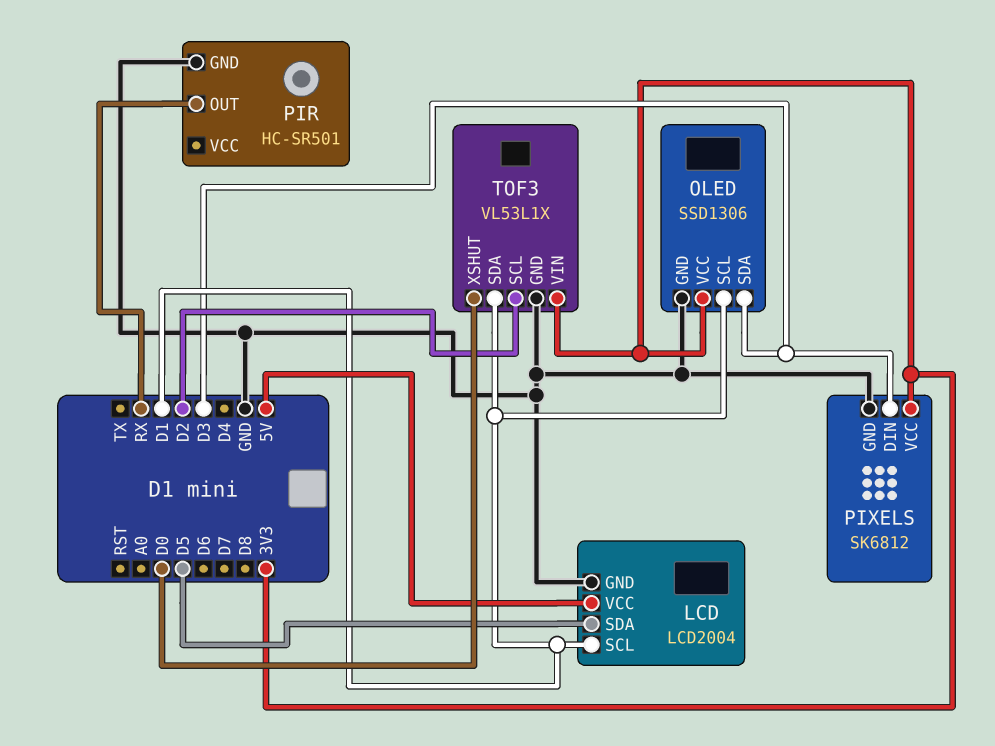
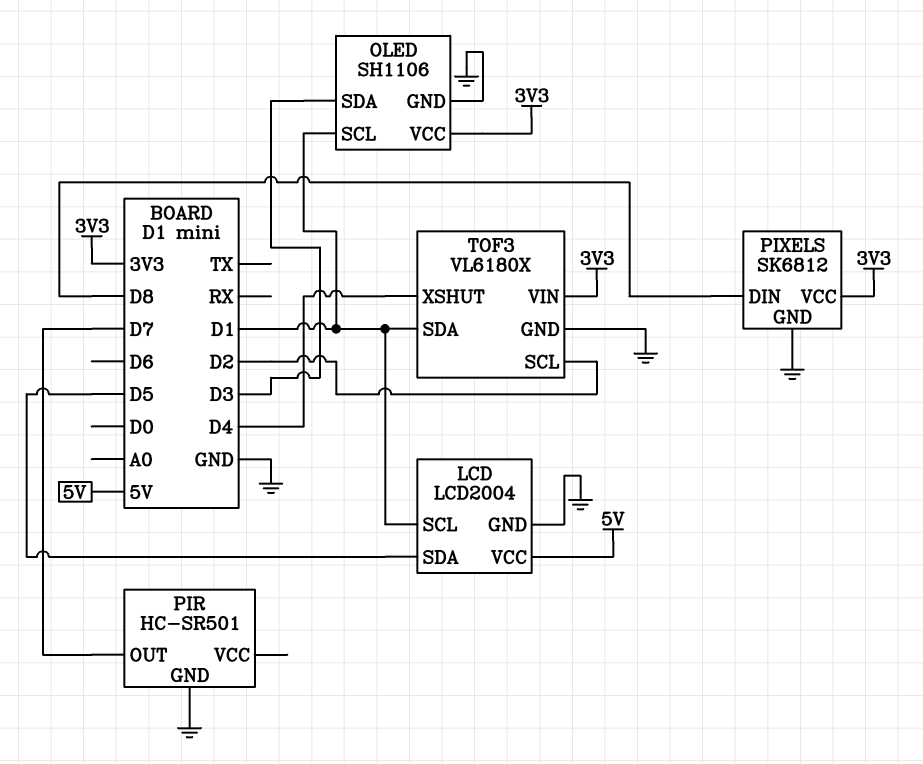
OLED: SSD1306 -> SH1106
PIR pin OUT: RX -> D7
PIXELS pin DIN: D3 -> D8
TOF3: VL53L1X -> VL6180X
TOF3 pin XSHUT: D0 -> D4

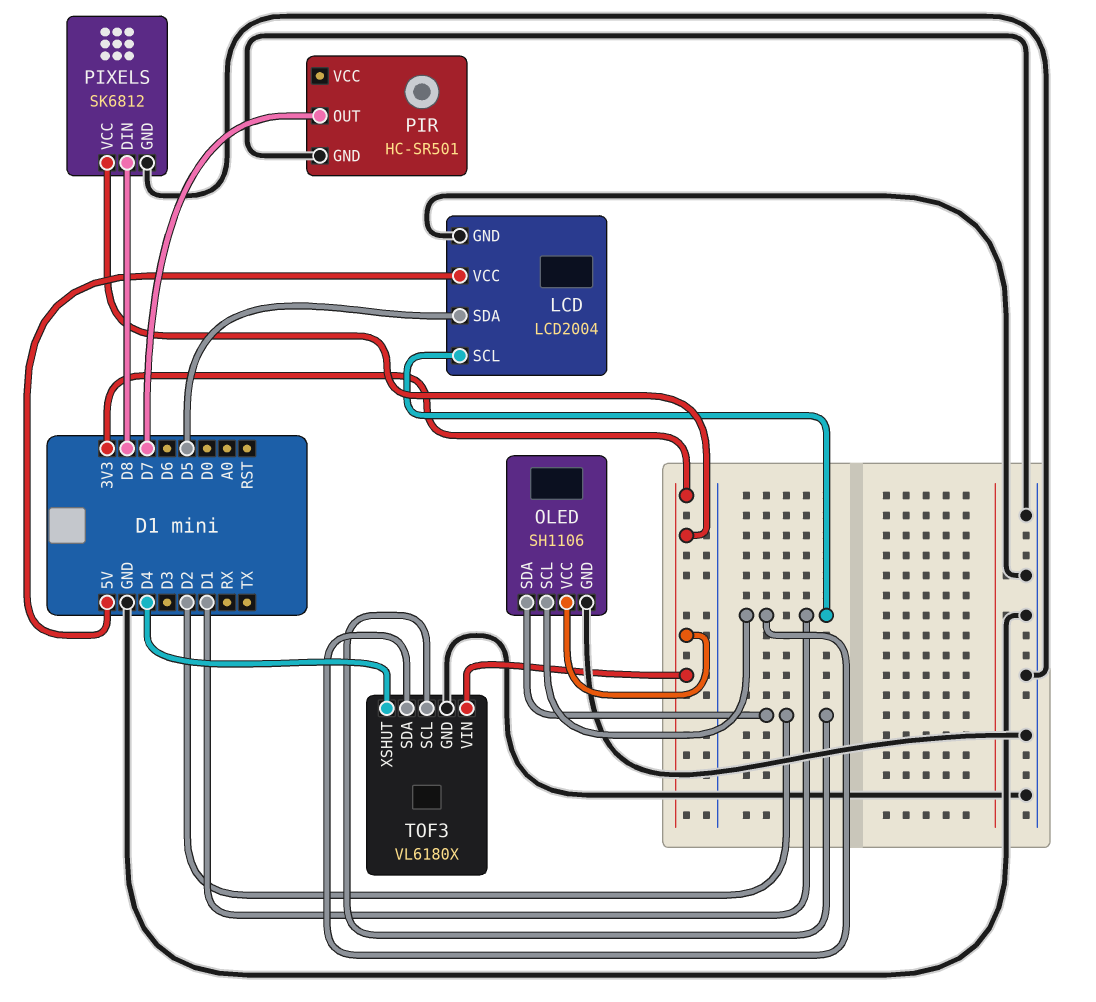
OLED pin SDA: D3 -> D2

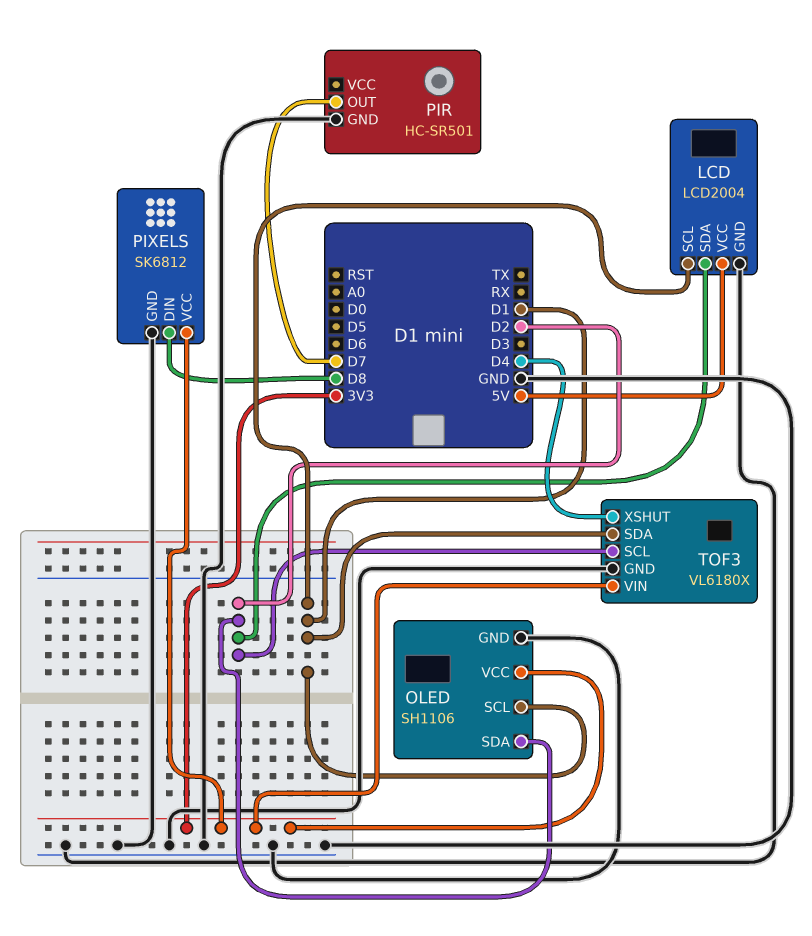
LCD pin SDA: D5 -> D2

